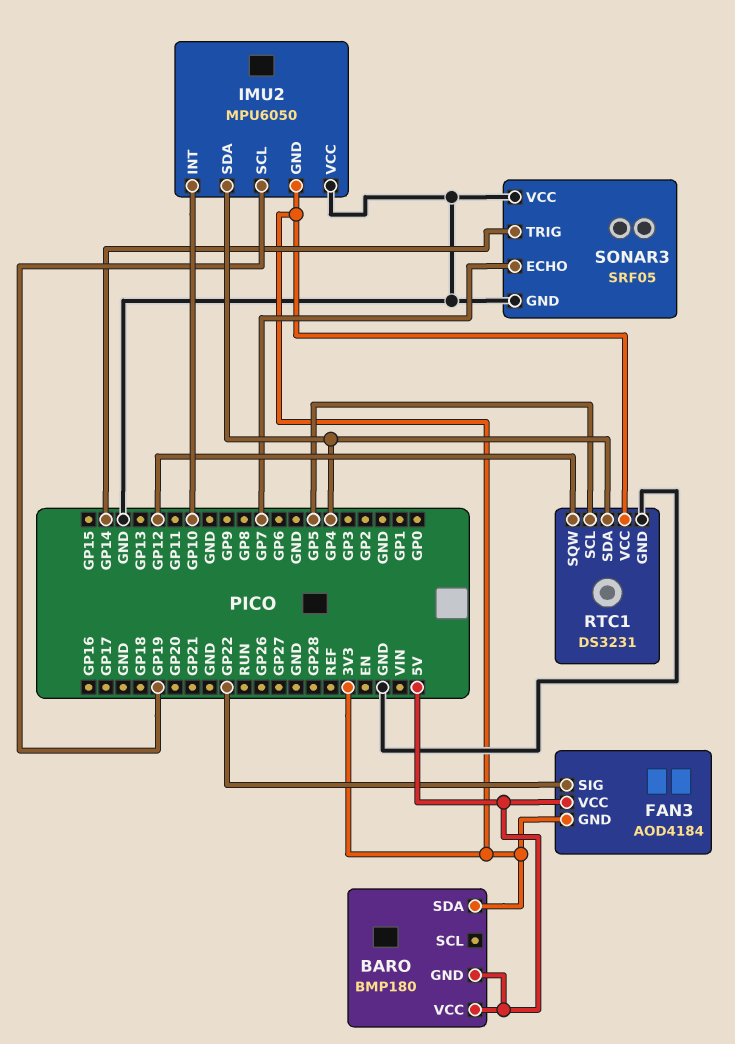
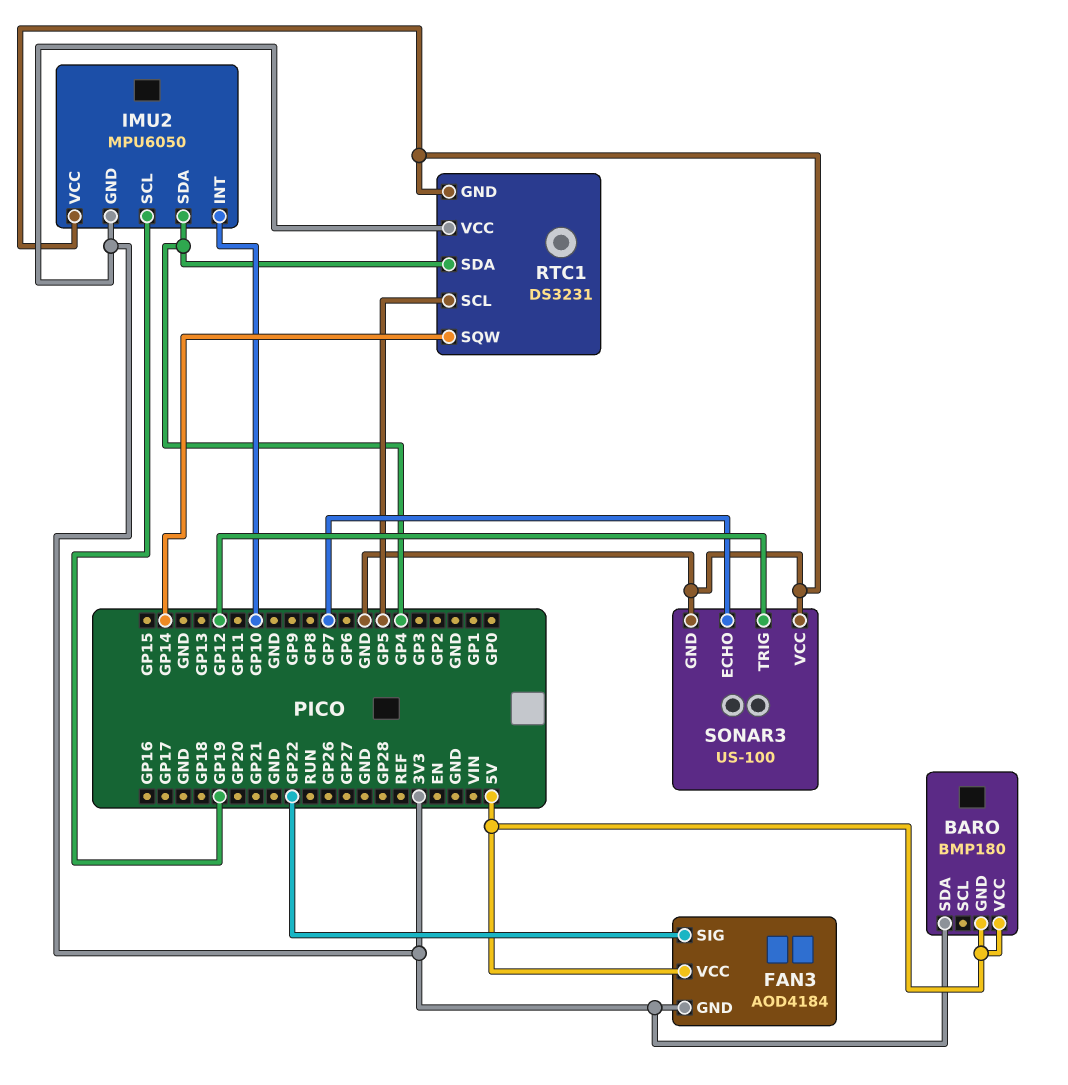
RTC1 pin SQW: GP12 -> GP14
SONAR3: SRF05 -> US-100
SONAR3 pin TRIG: GP14 -> GP12

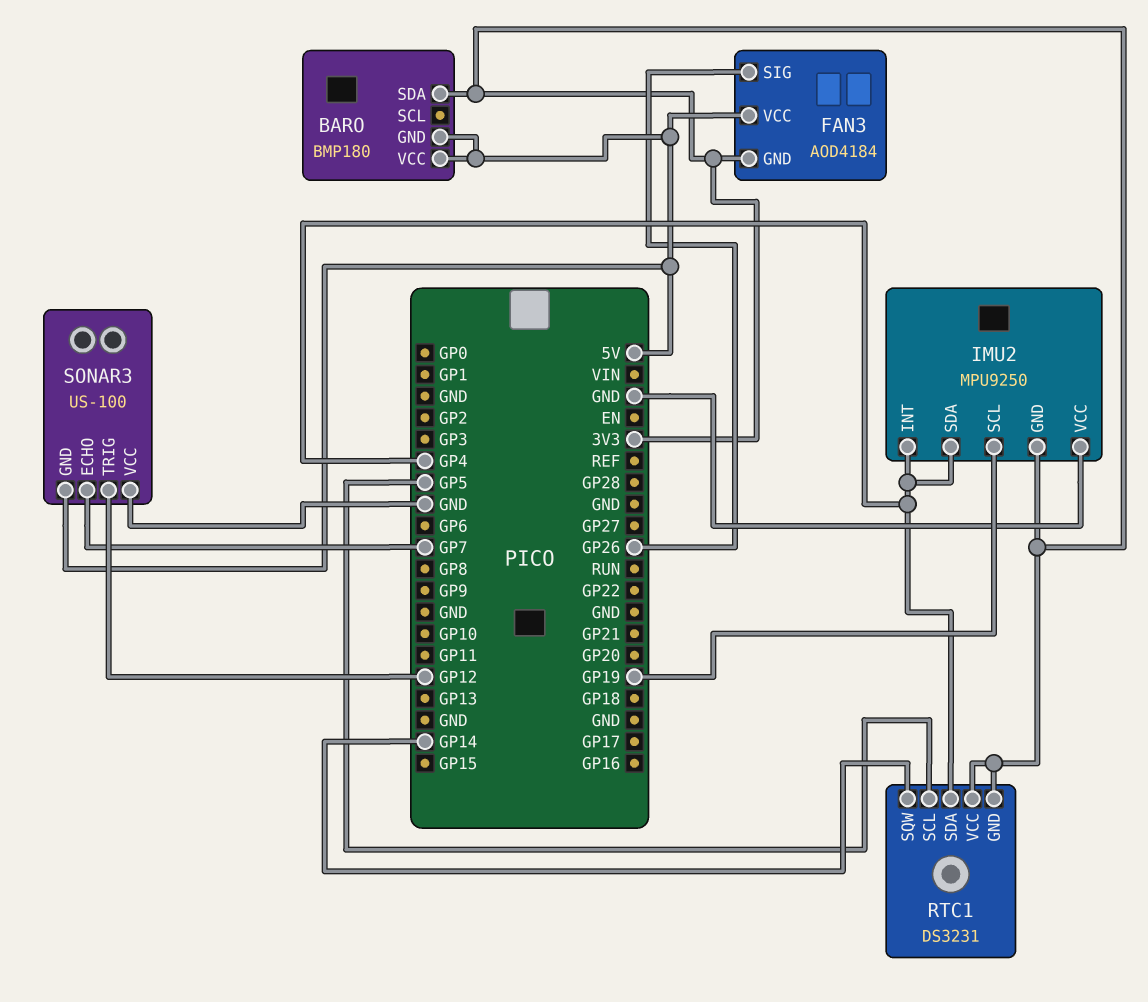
FAN3 pin SIG: GP22 -> GP26
IMU2: MPU6050 -> MPU9250
IMU2 pin INT: GP10 -> GP4
RTC1 pin GND: GND -> 3V3
SONAR3 pin GND: GND -> 5V

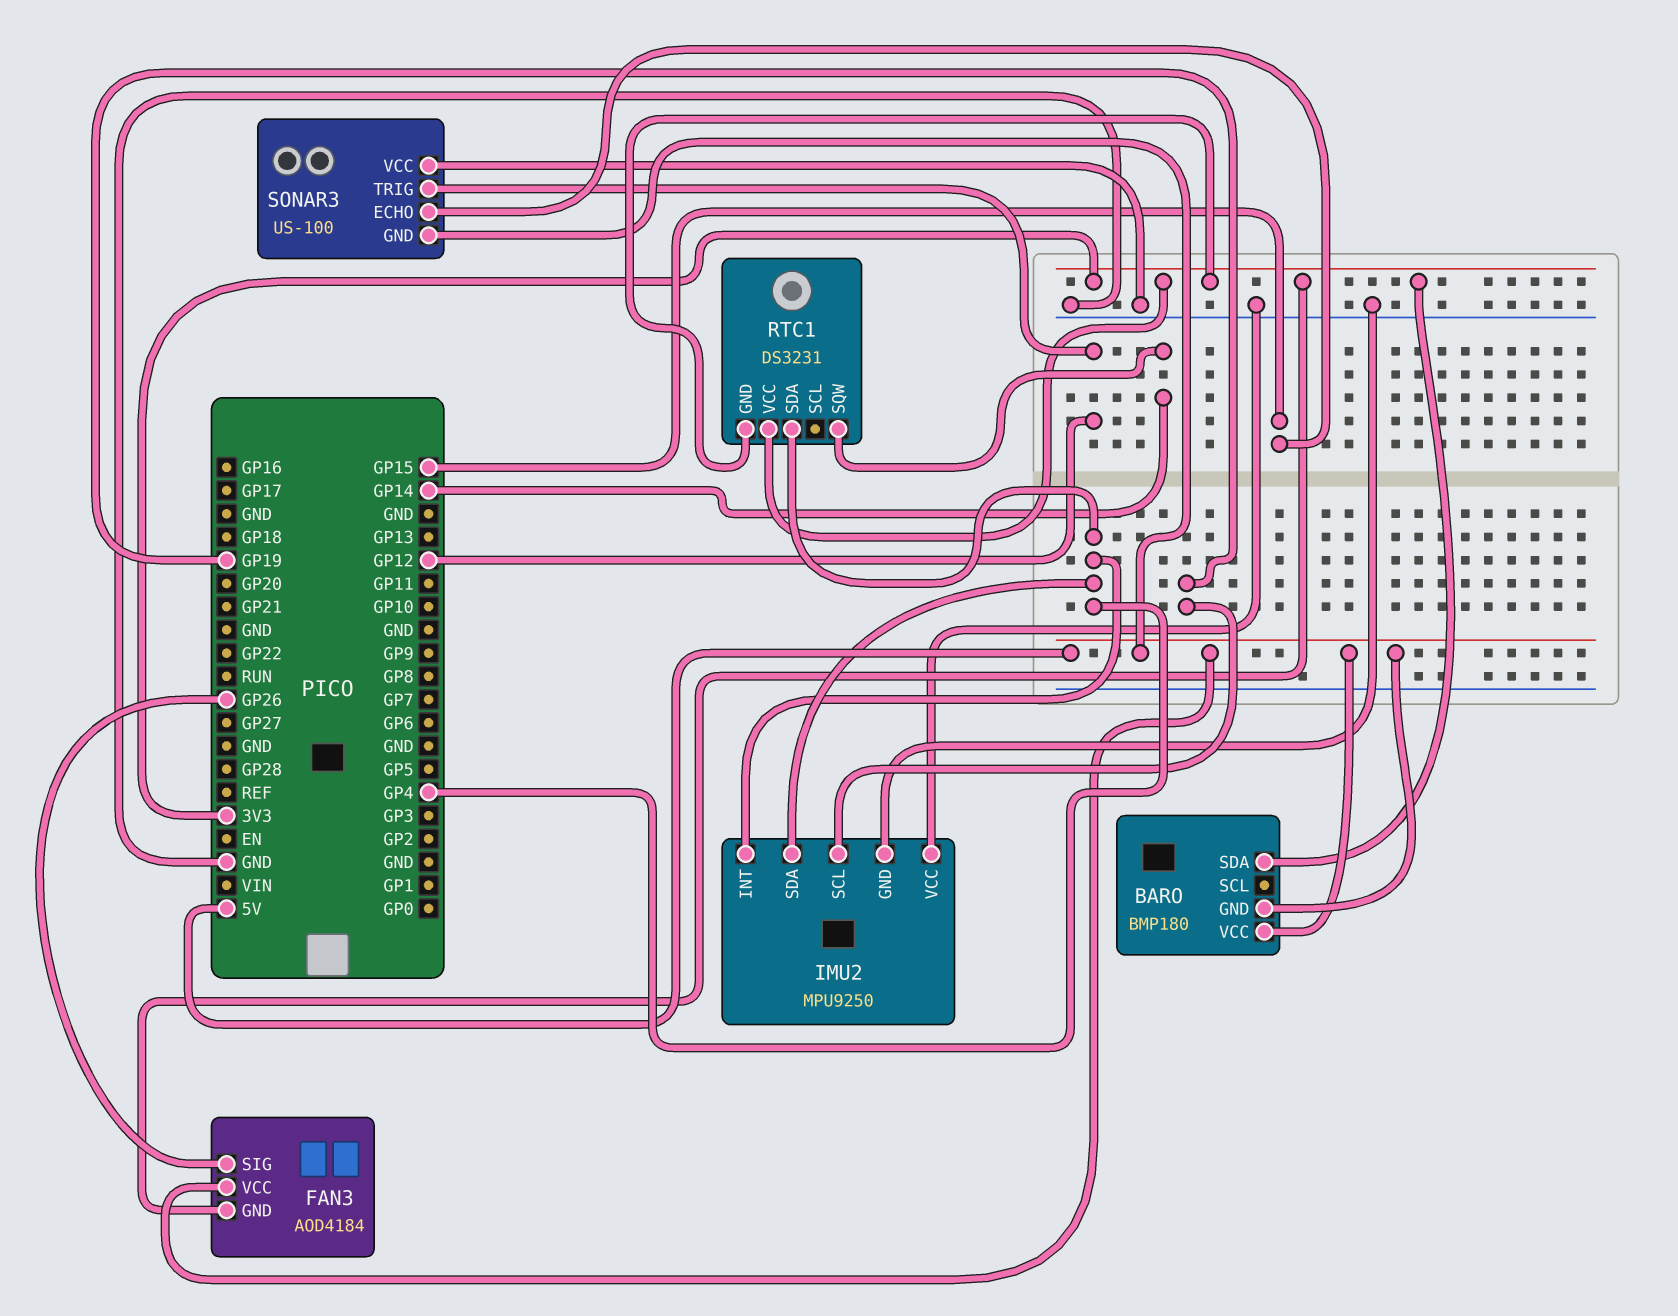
IMU2 pin GND: 3V3 -> GND
RTC1 pin SCL: GP5 -> none
SONAR3 pin ECHO: GP7 -> GP15

